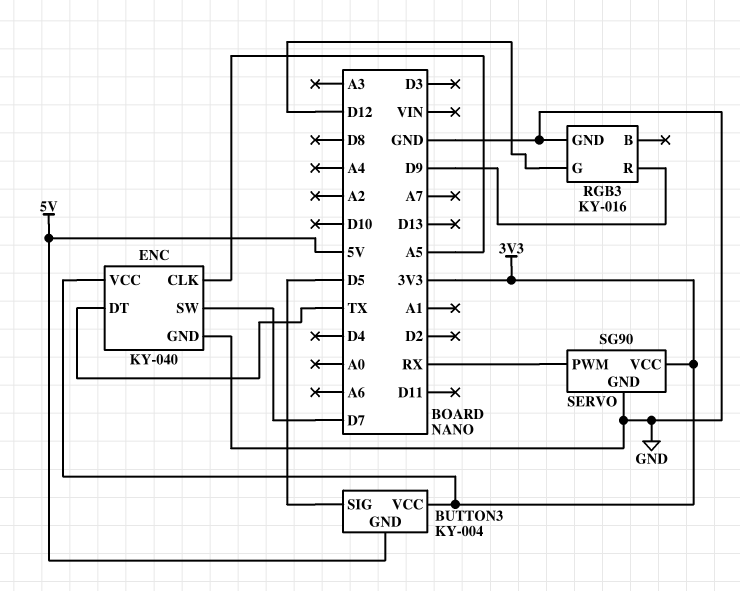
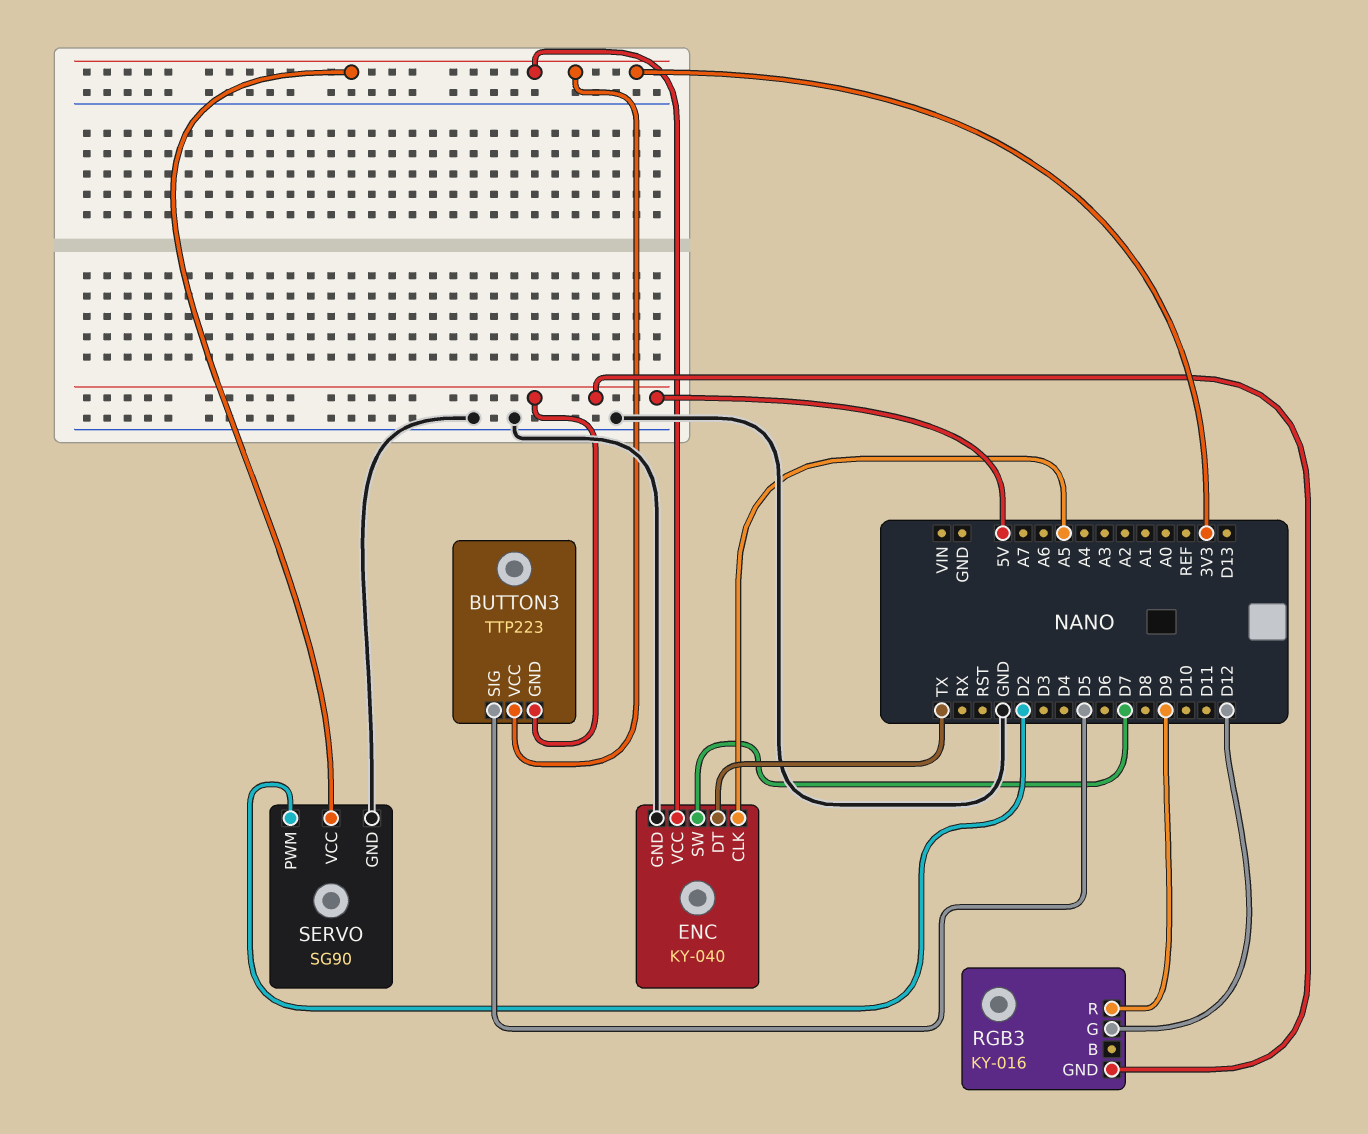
BUTTON3: KY-004 -> TTP223
RGB3 pin GND: GND -> 5V
SERVO pin PWM: RX -> D2

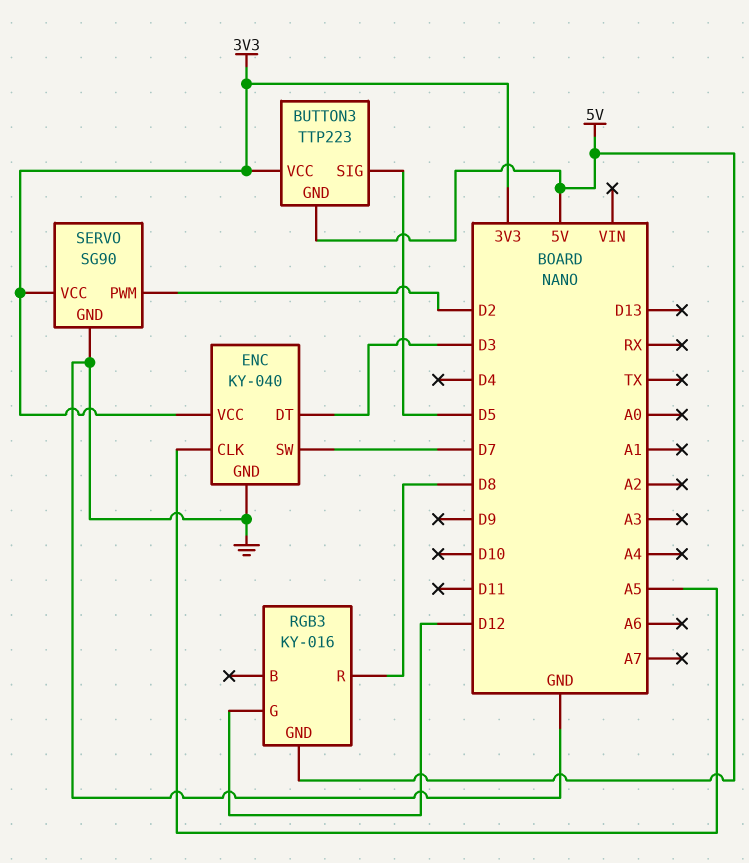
ENC pin DT: TX -> D3
RGB3 pin R: D9 -> D8

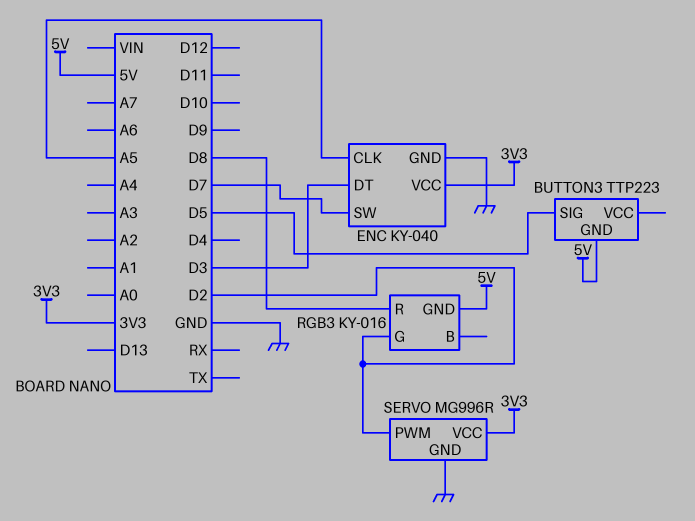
BUTTON3 pin VCC: 3V3 -> none
RGB3 pin G: D12 -> D2
SERVO: SG90 -> MG996R

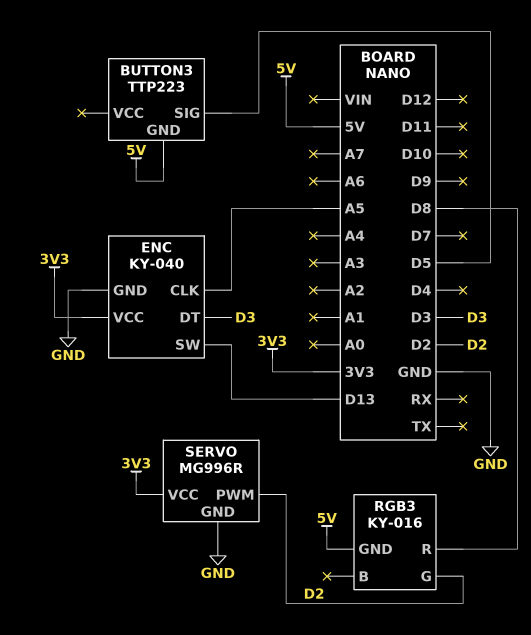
ENC pin SW: D7 -> D13

